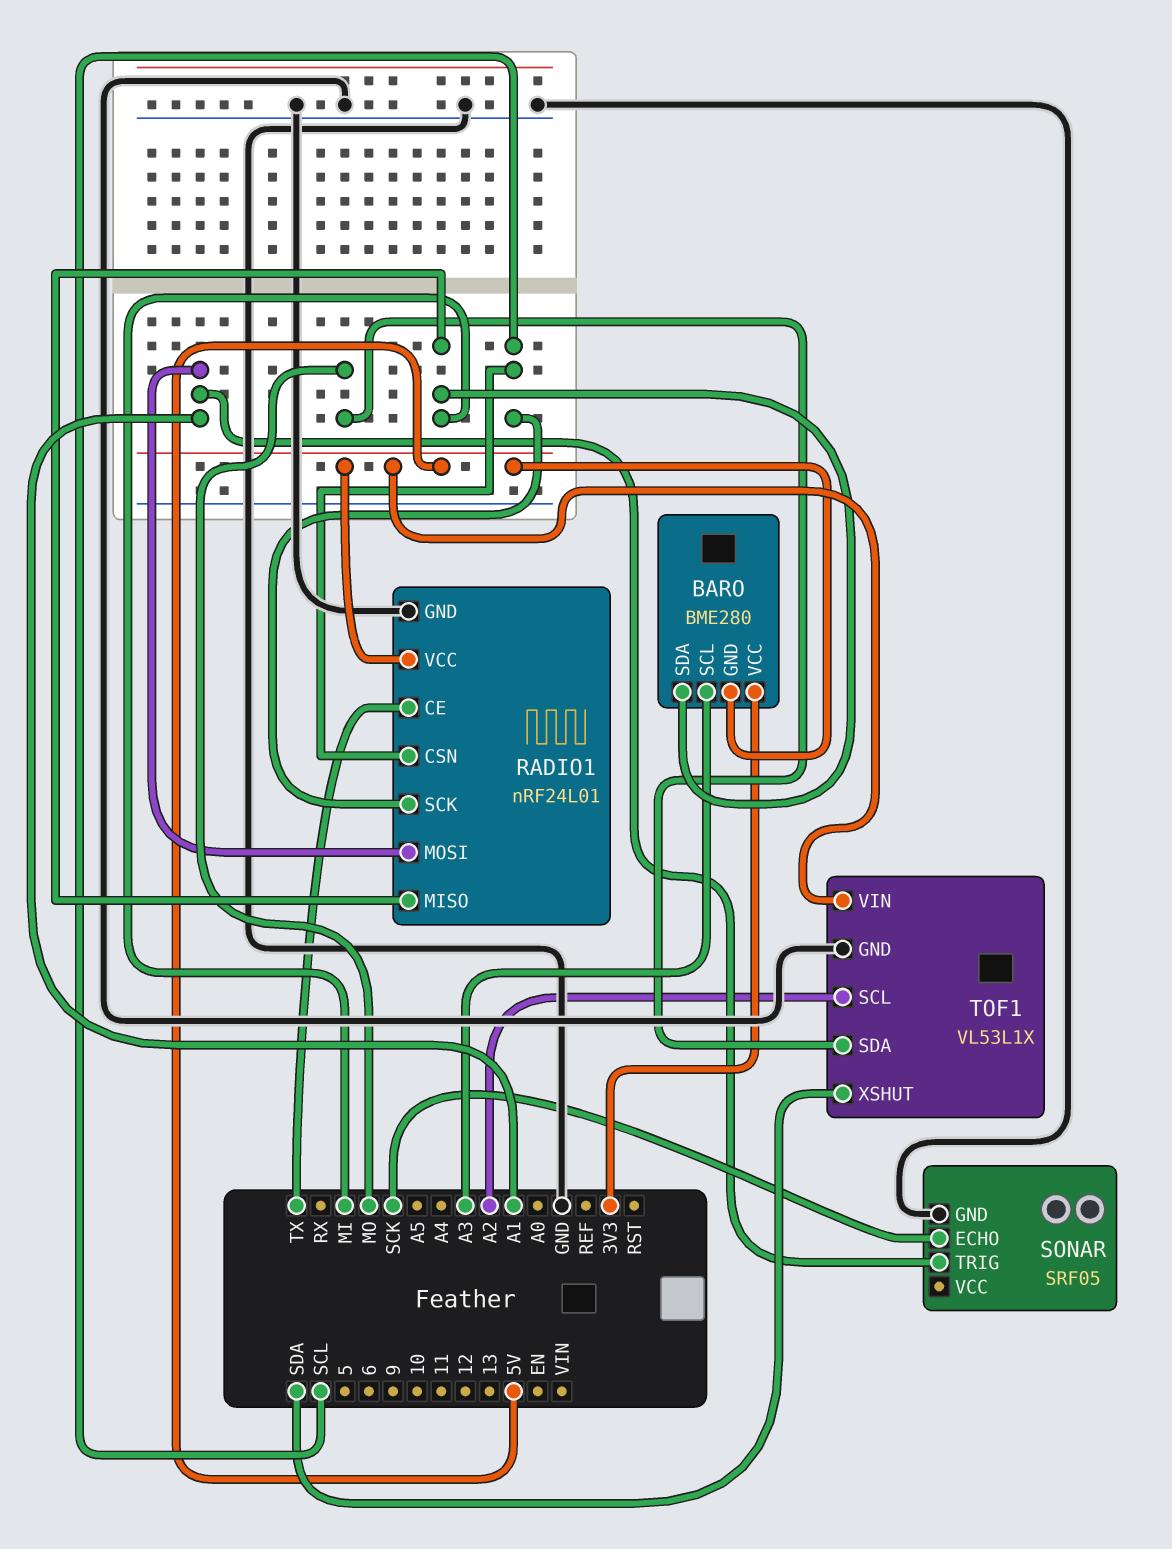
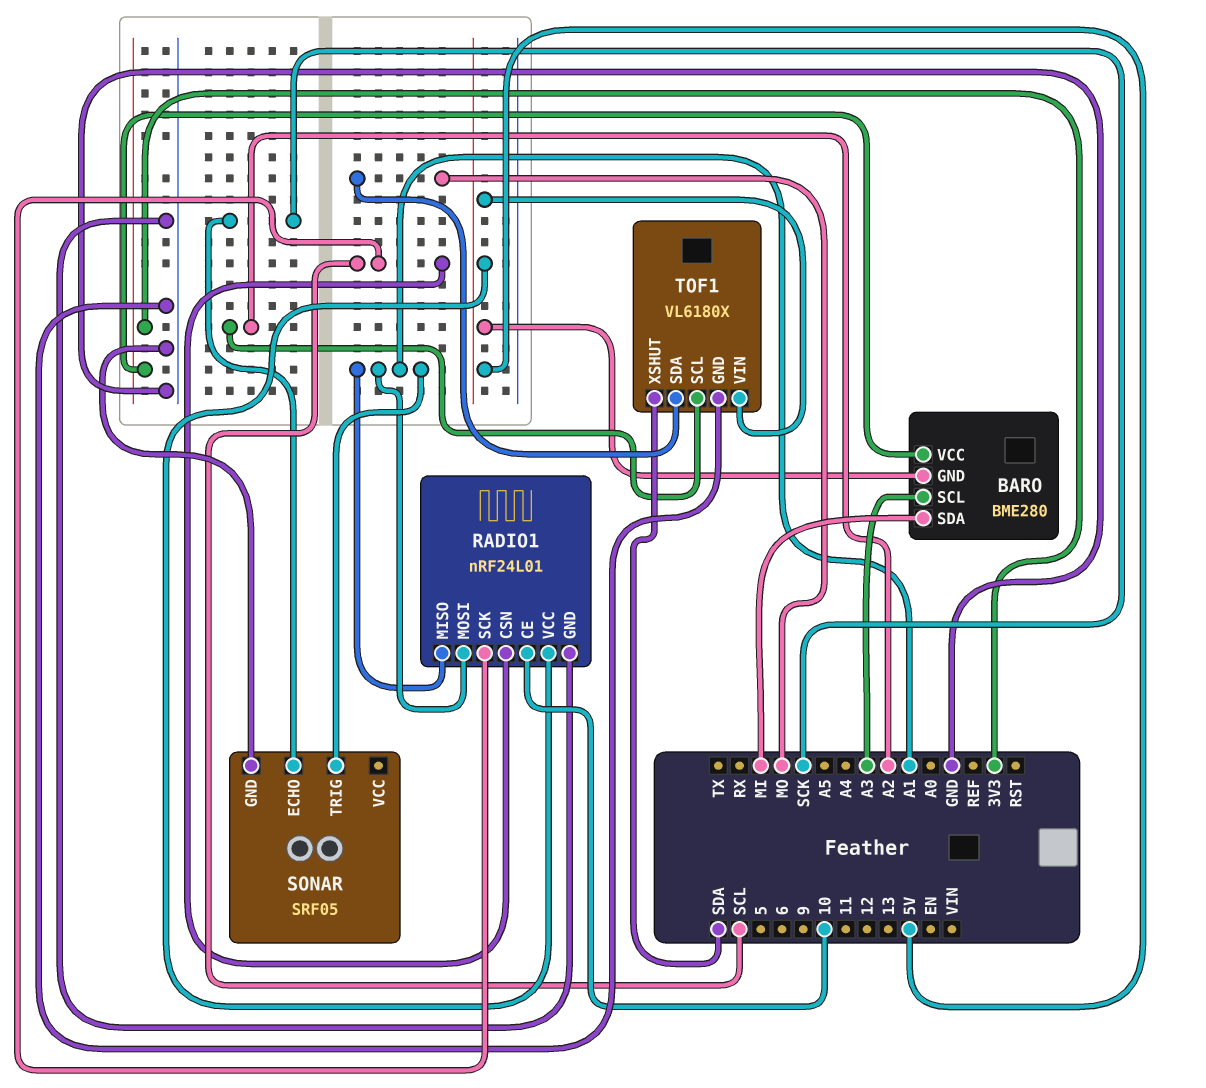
RADIO1 pin CE: TX -> 10
RADIO1 pin MISO: MI -> A1
TOF1: VL53L1X -> VL6180X

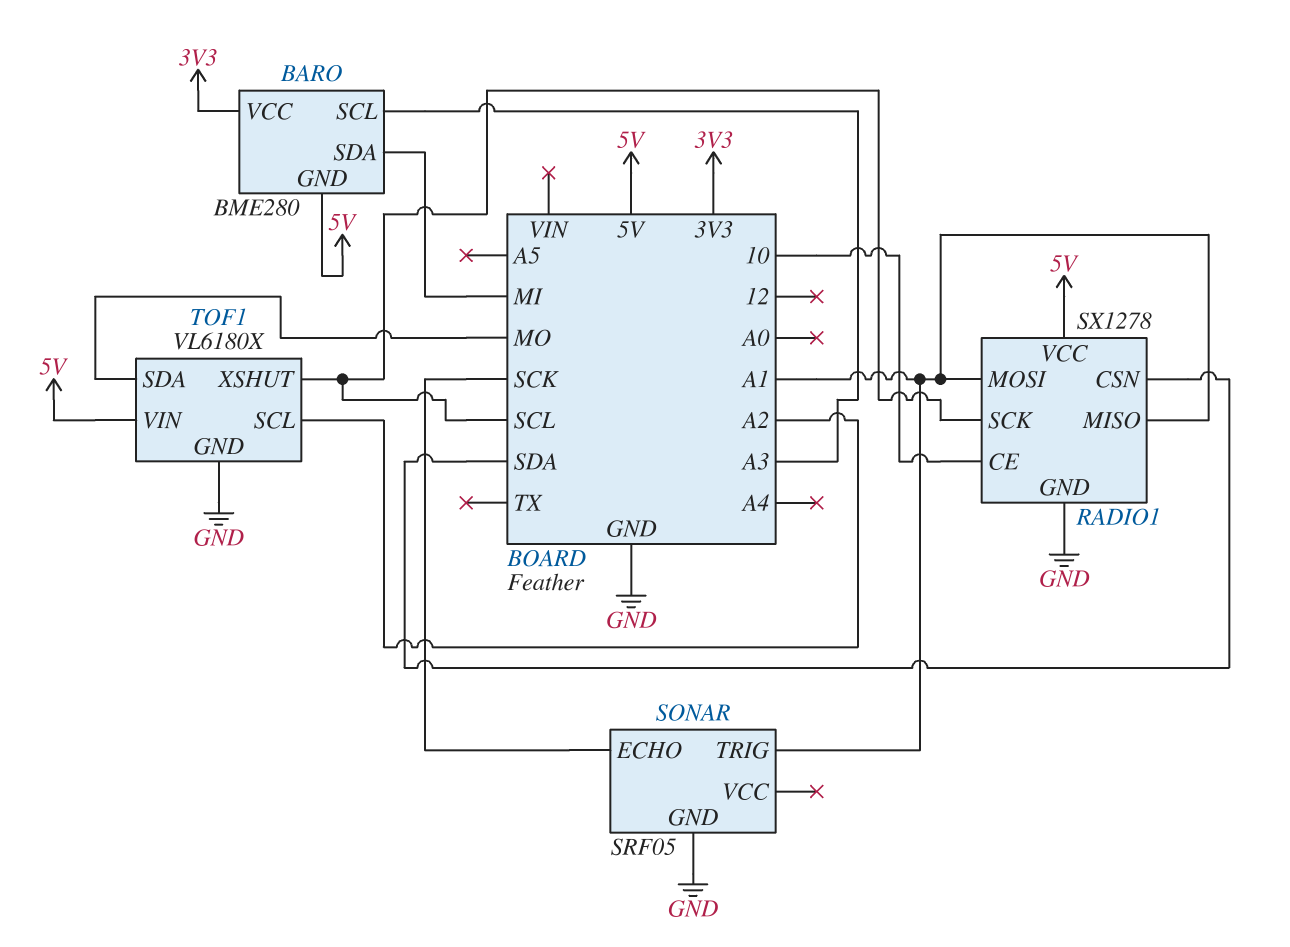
RADIO1: nRF24L01 -> SX1278
RADIO1 pin CSN: SCL -> SDA
TOF1 pin XSHUT: SDA -> SCL

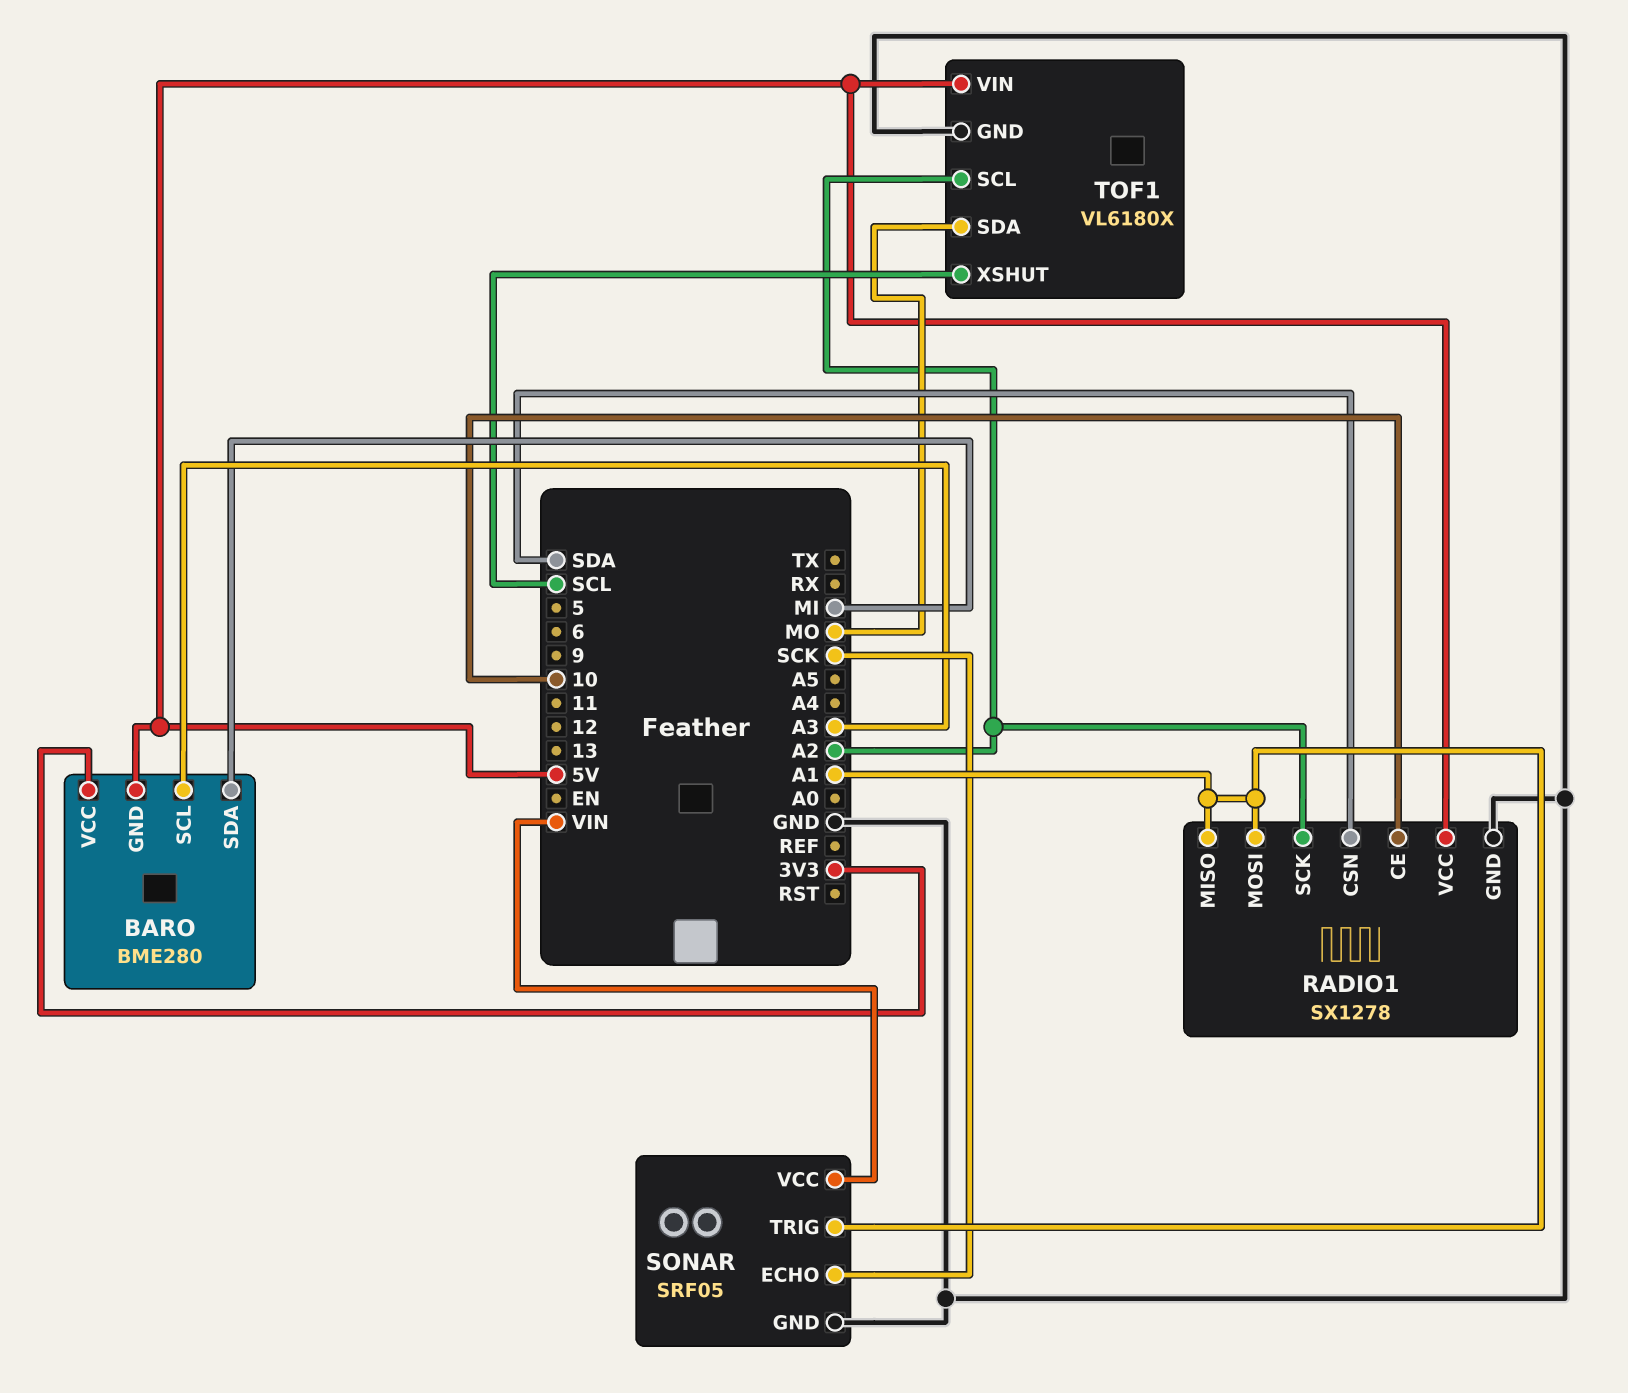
RADIO1 pin SCK: SCL -> A2
SONAR pin VCC: none -> VIN

